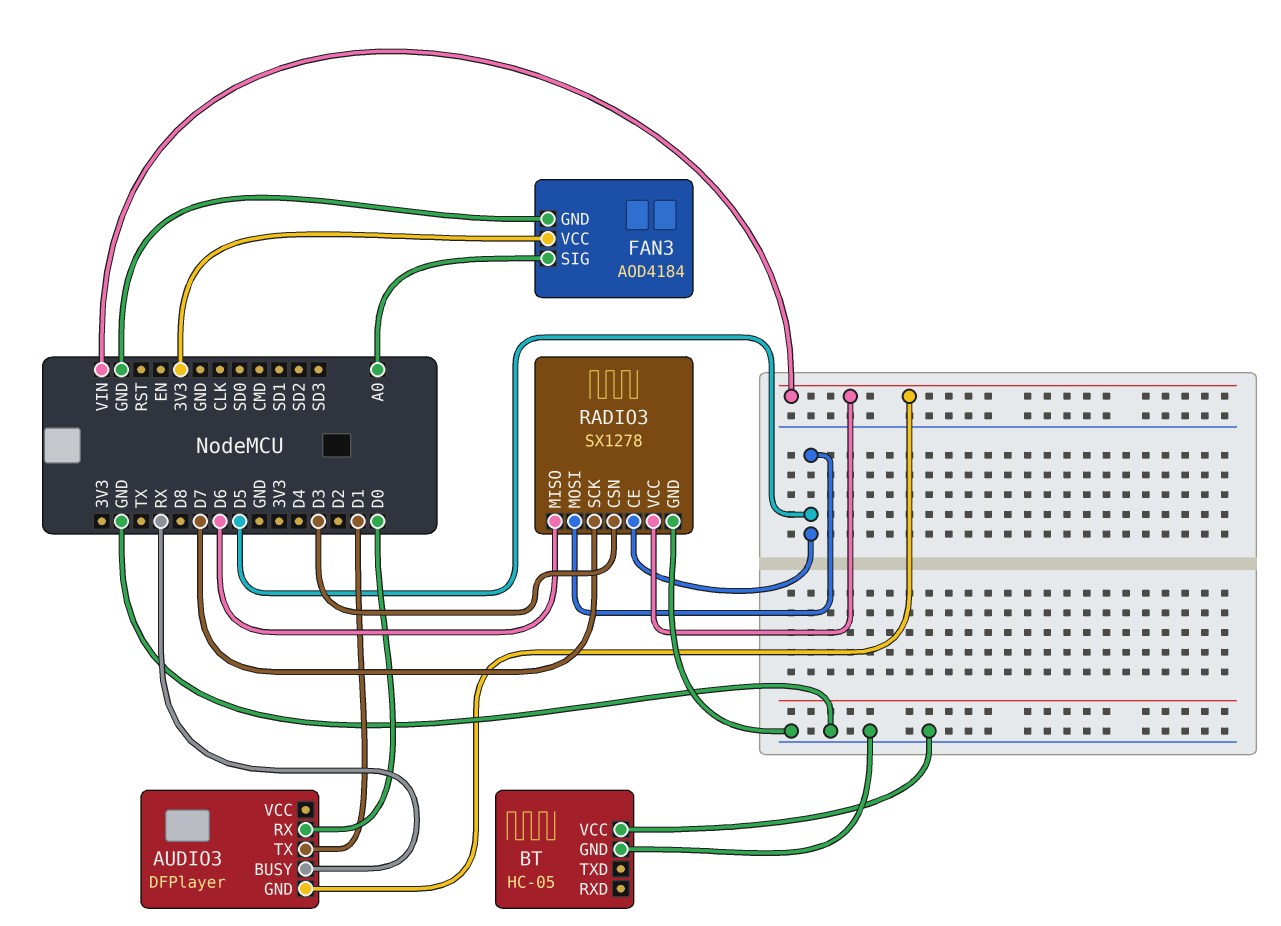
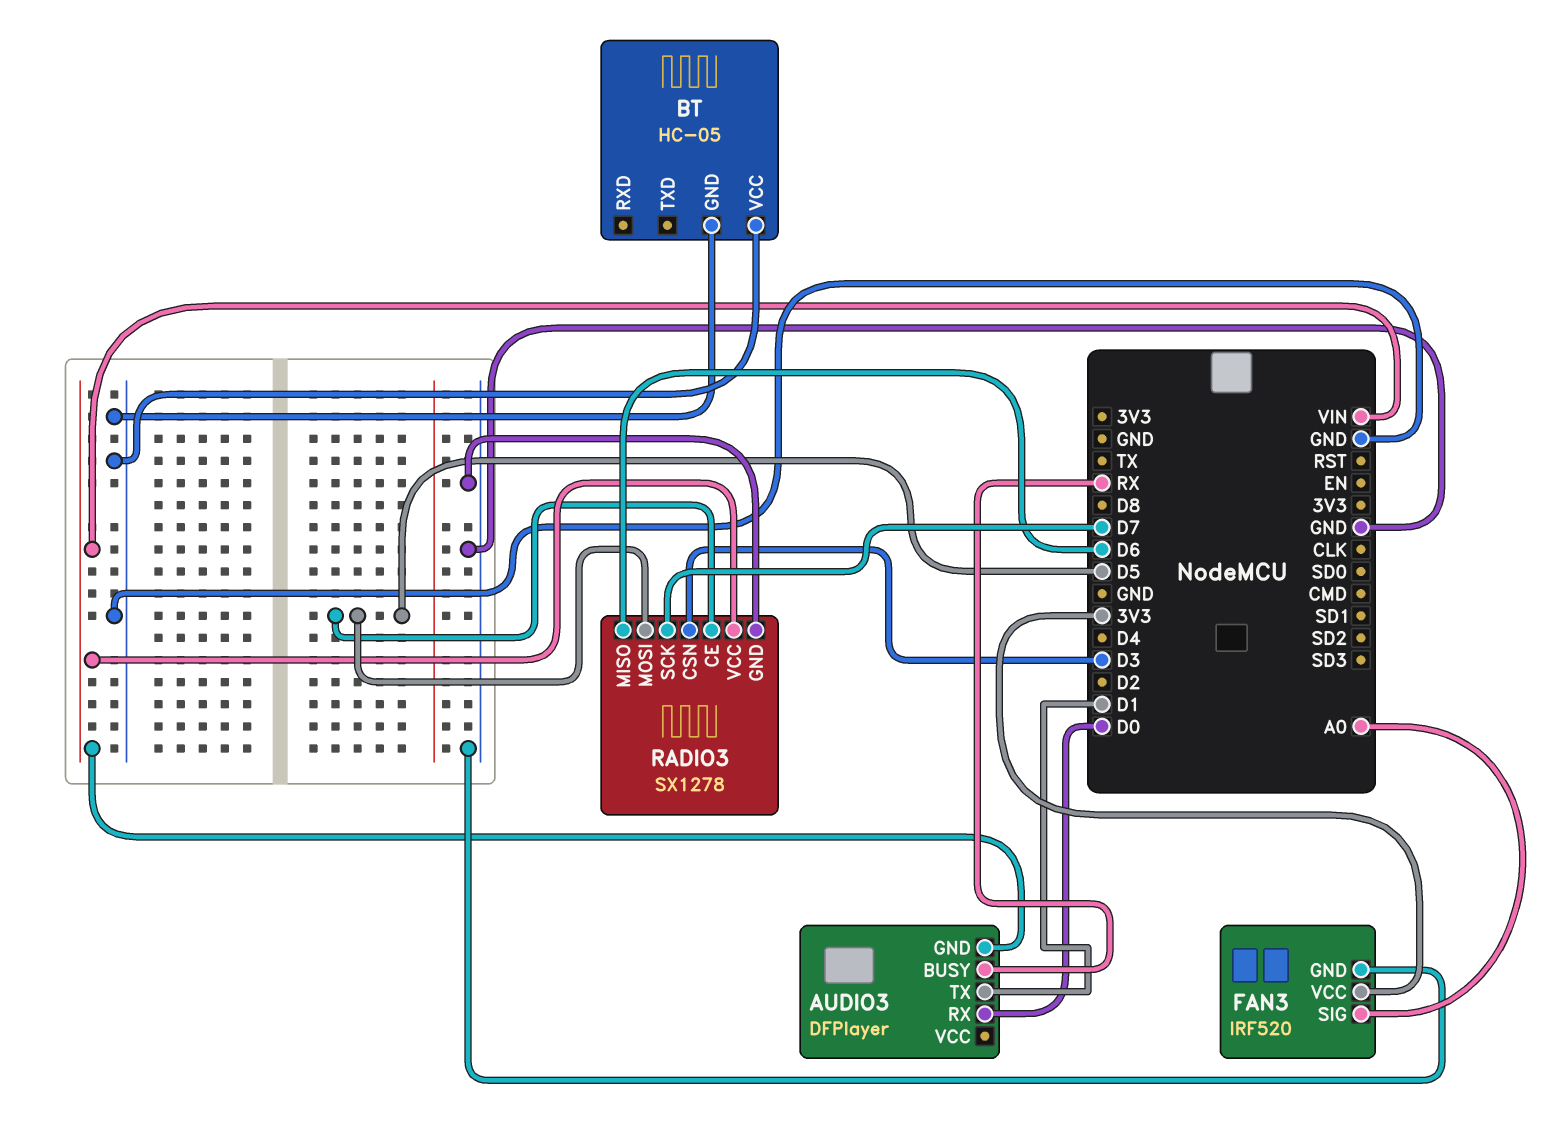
FAN3: AOD4184 -> IRF520

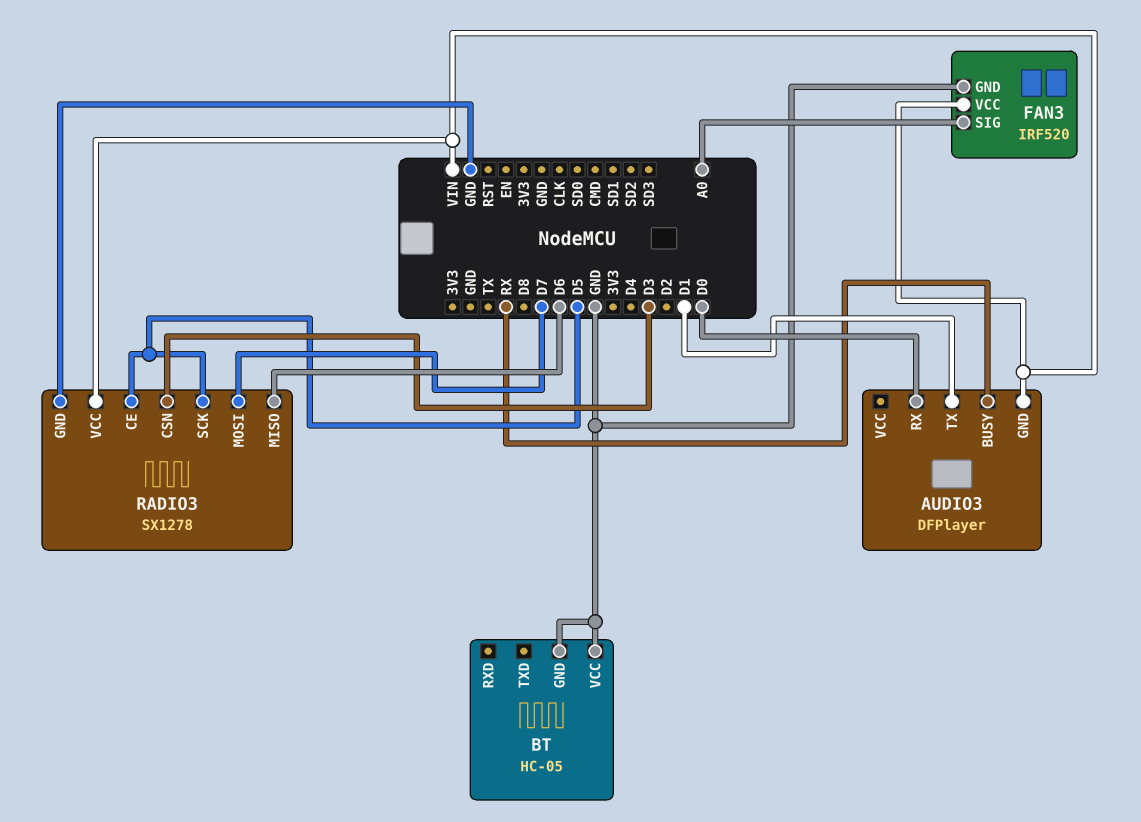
FAN3 pin VCC: 3V3 -> VIN
RADIO3 pin MOSI: D5 -> D7
RADIO3 pin SCK: D7 -> D5

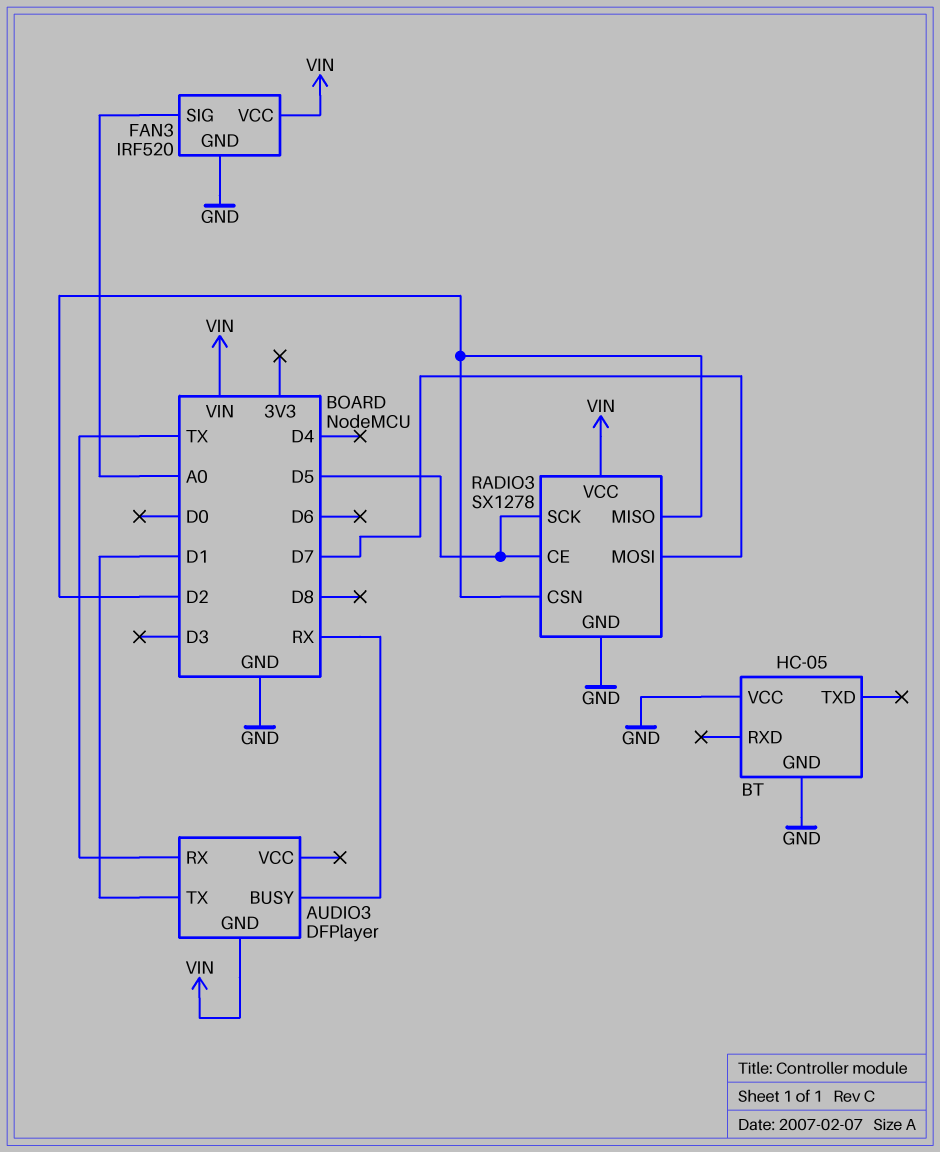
AUDIO3 pin RX: D0 -> TX
RADIO3 pin CSN: D3 -> D2
RADIO3 pin MISO: D6 -> D2

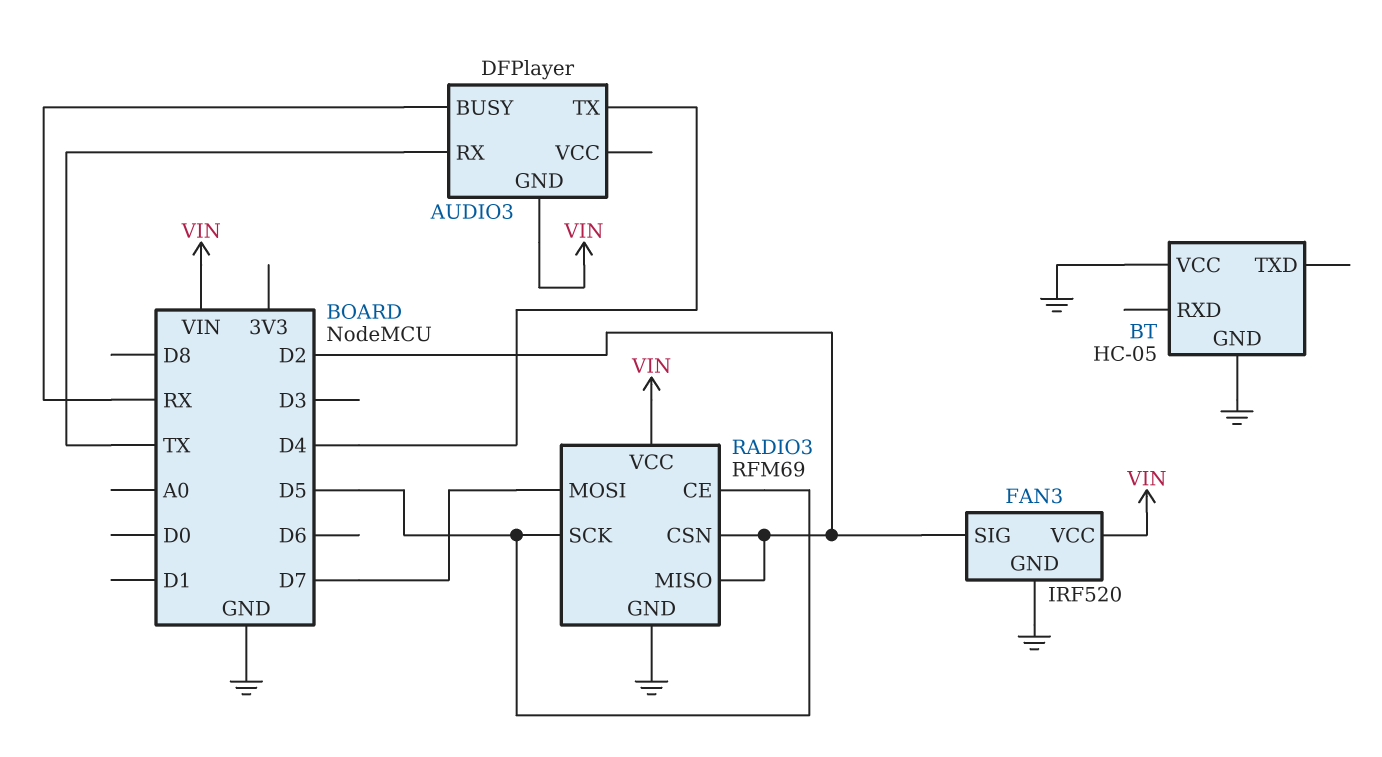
AUDIO3 pin TX: D1 -> D4
FAN3 pin SIG: A0 -> D2
RADIO3: SX1278 -> RFM69

